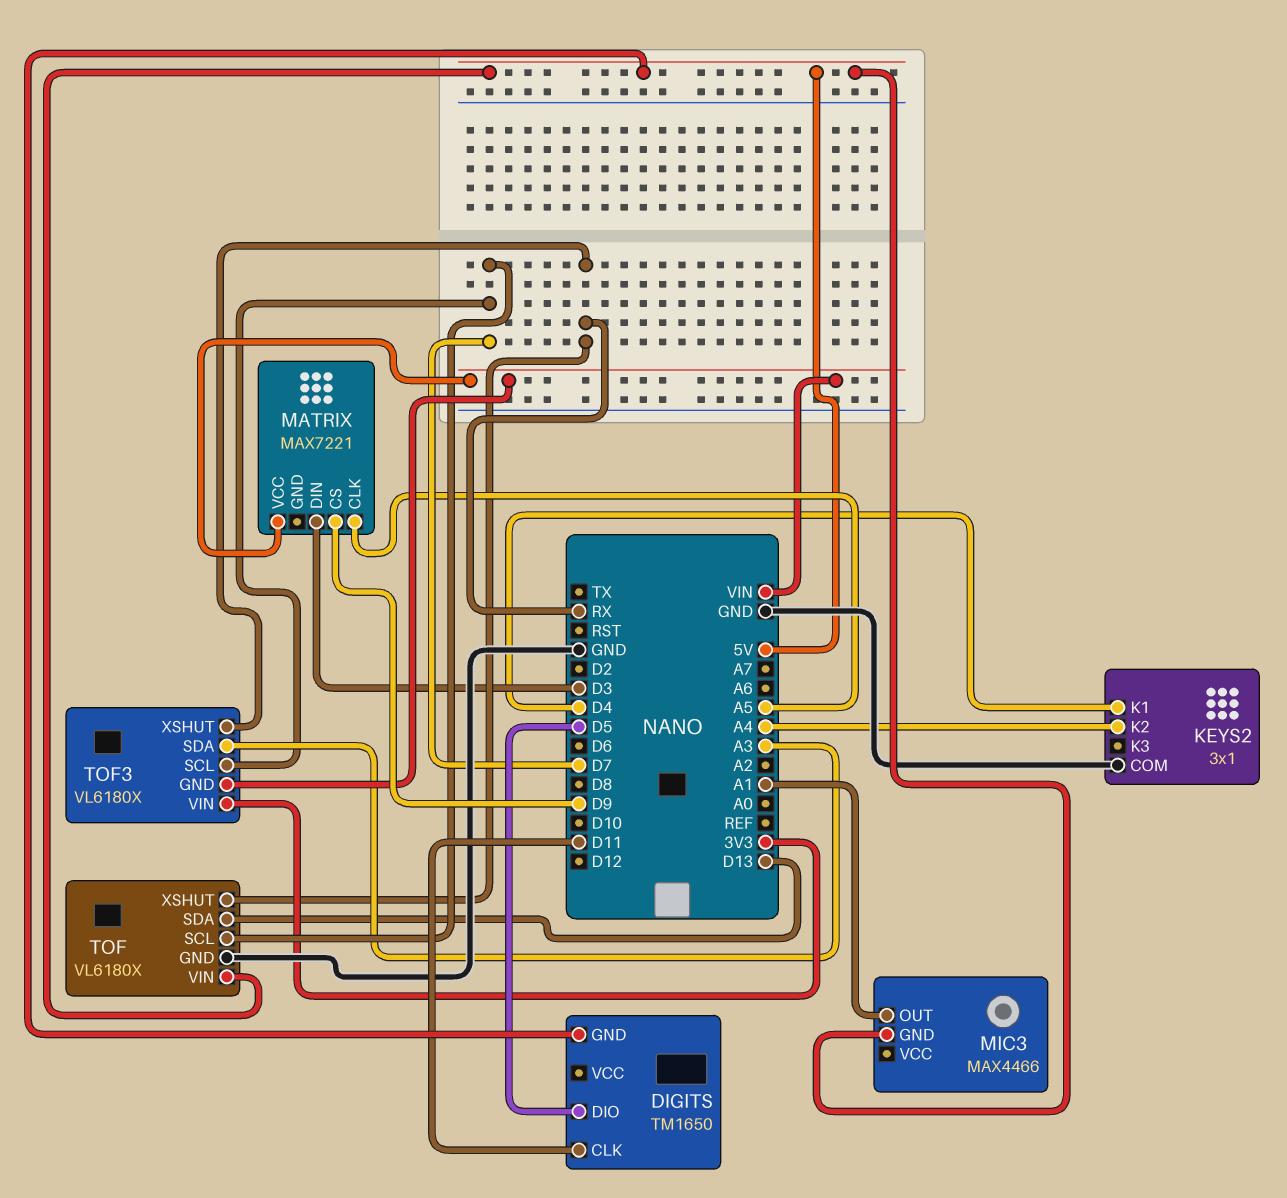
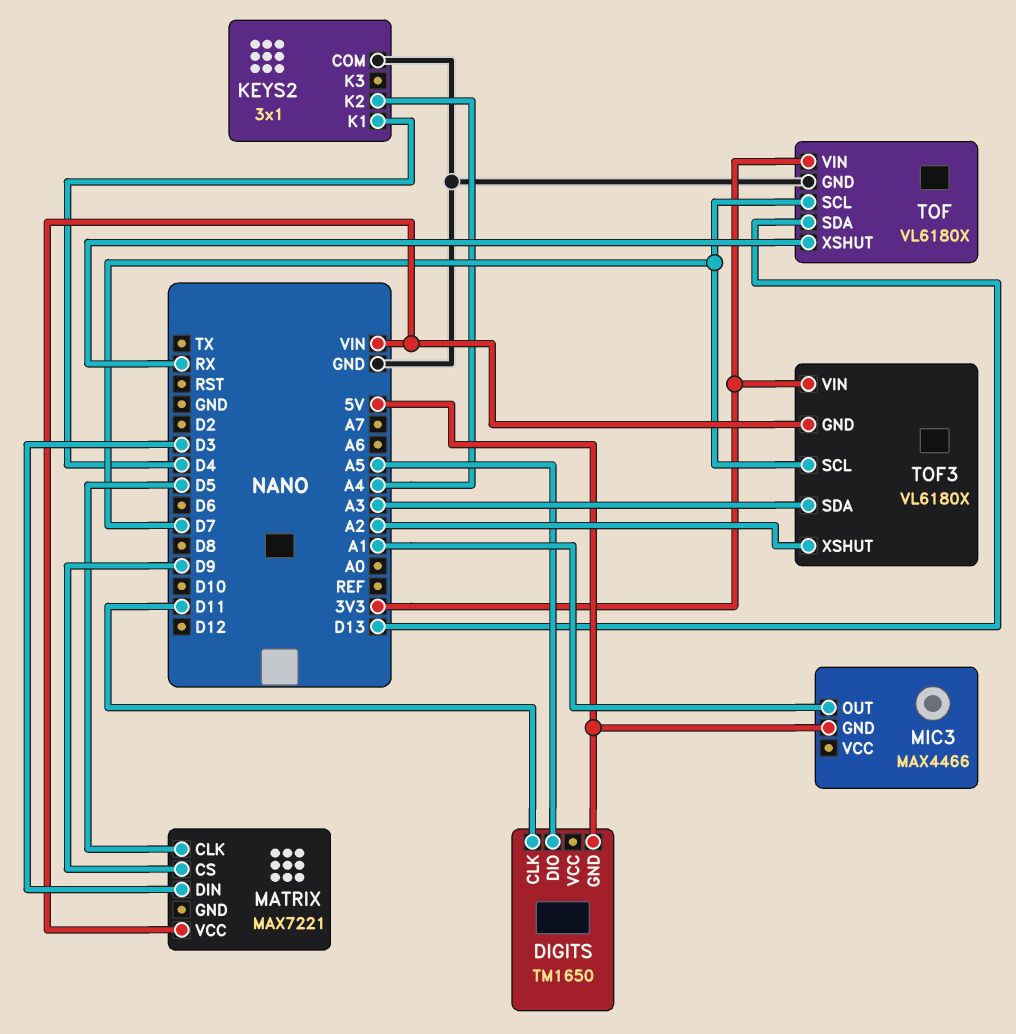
DIGITS pin DIO: D5 -> A5
MATRIX pin CLK: A5 -> D5
TOF pin VIN: 5V -> 3V3
TOF3 pin XSHUT: RX -> A2

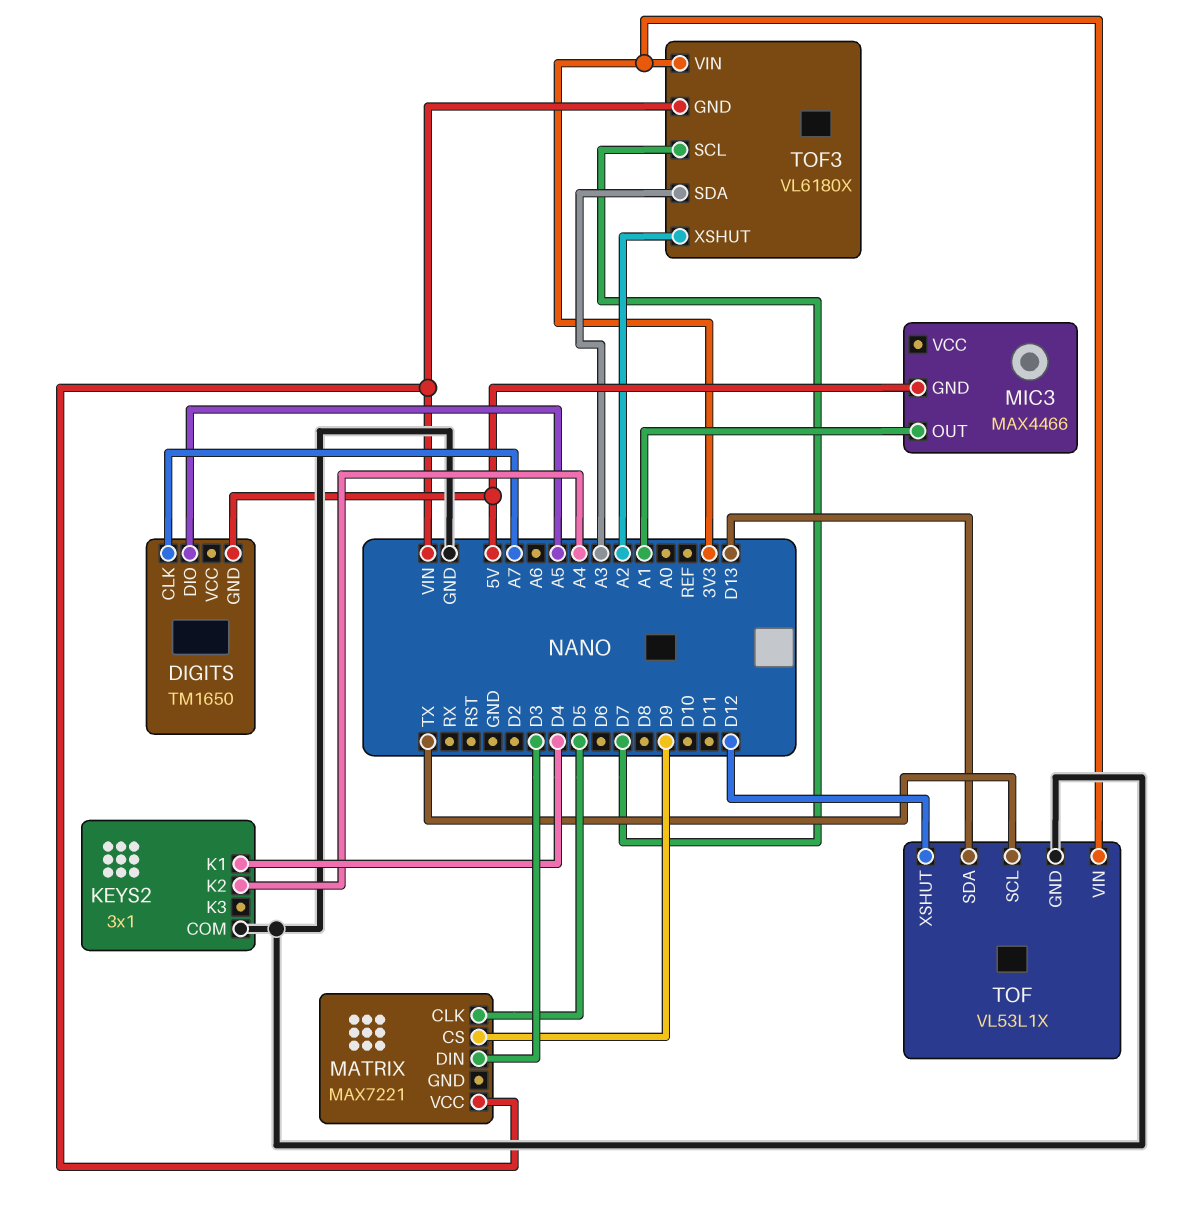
DIGITS pin CLK: D11 -> A7
TOF: VL6180X -> VL53L1X
TOF pin SCL: D7 -> TX
TOF pin XSHUT: RX -> D12

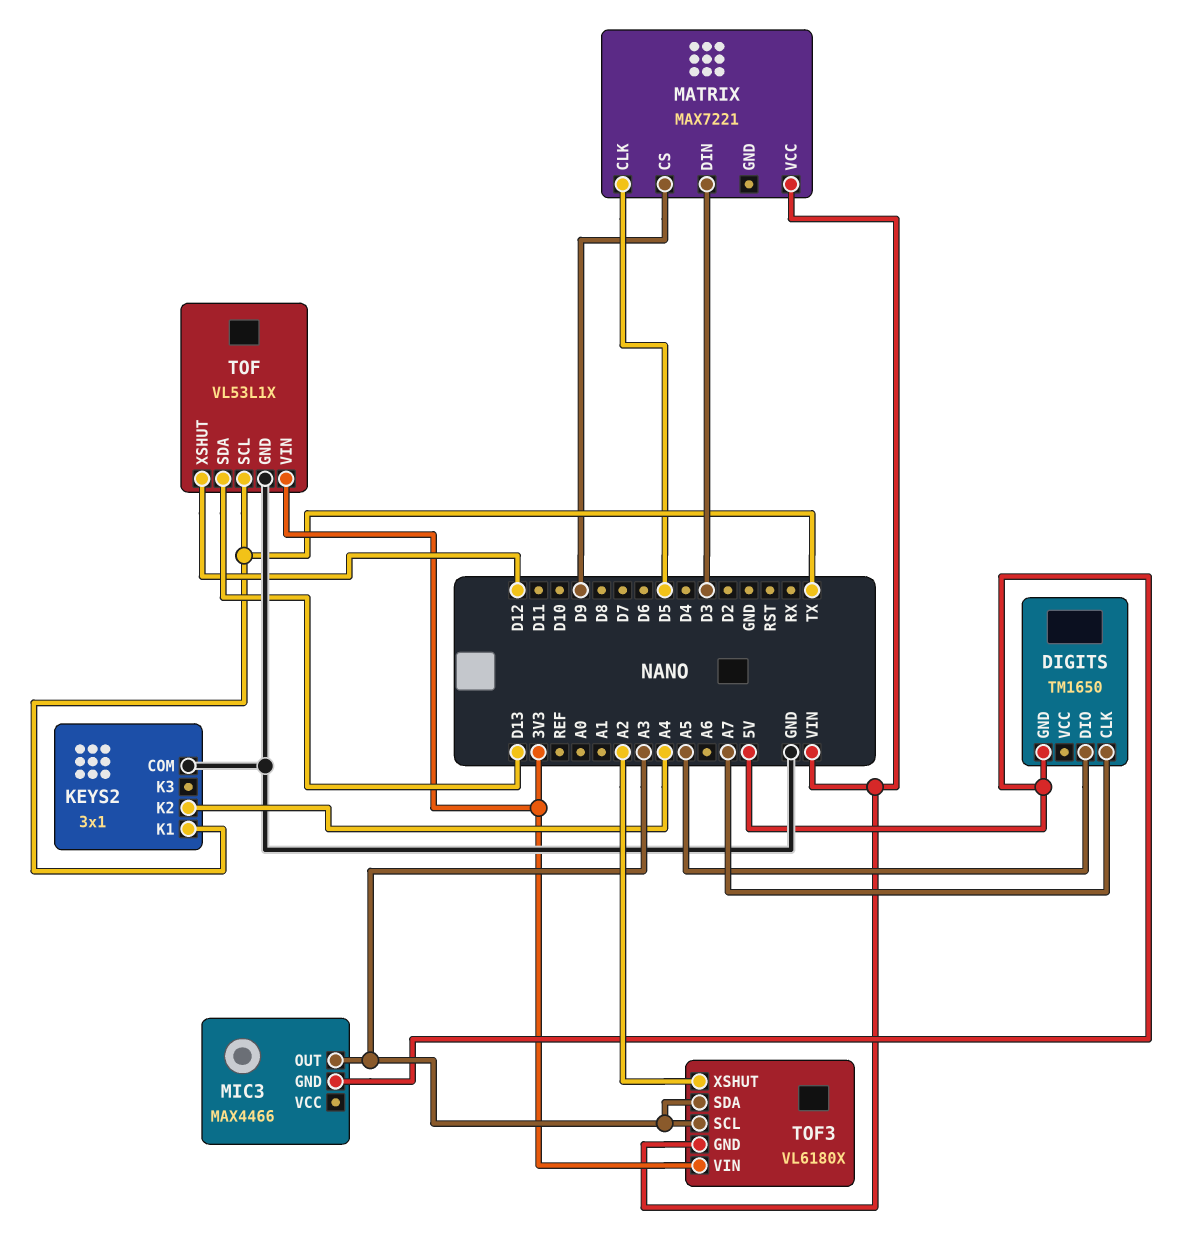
KEYS2 pin K1: D4 -> TX
MIC3 pin OUT: A1 -> A3
TOF3 pin SCL: D7 -> A3

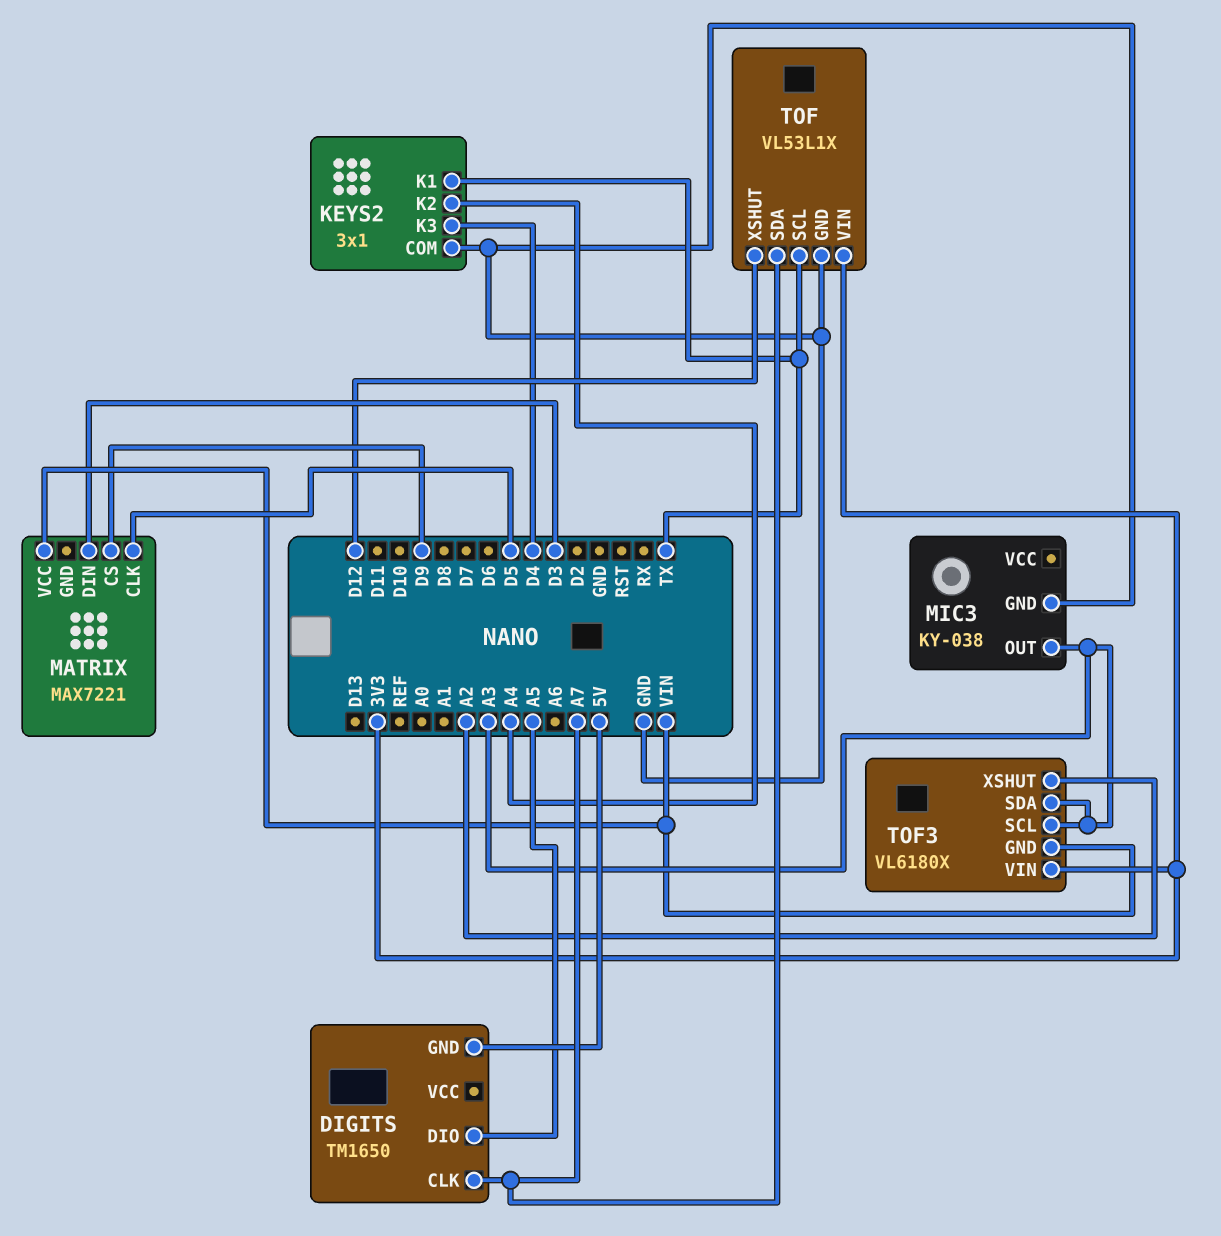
KEYS2 pin K3: none -> D4
MIC3: MAX4466 -> KY-038
MIC3 pin GND: 5V -> GND
TOF pin SDA: D13 -> A7

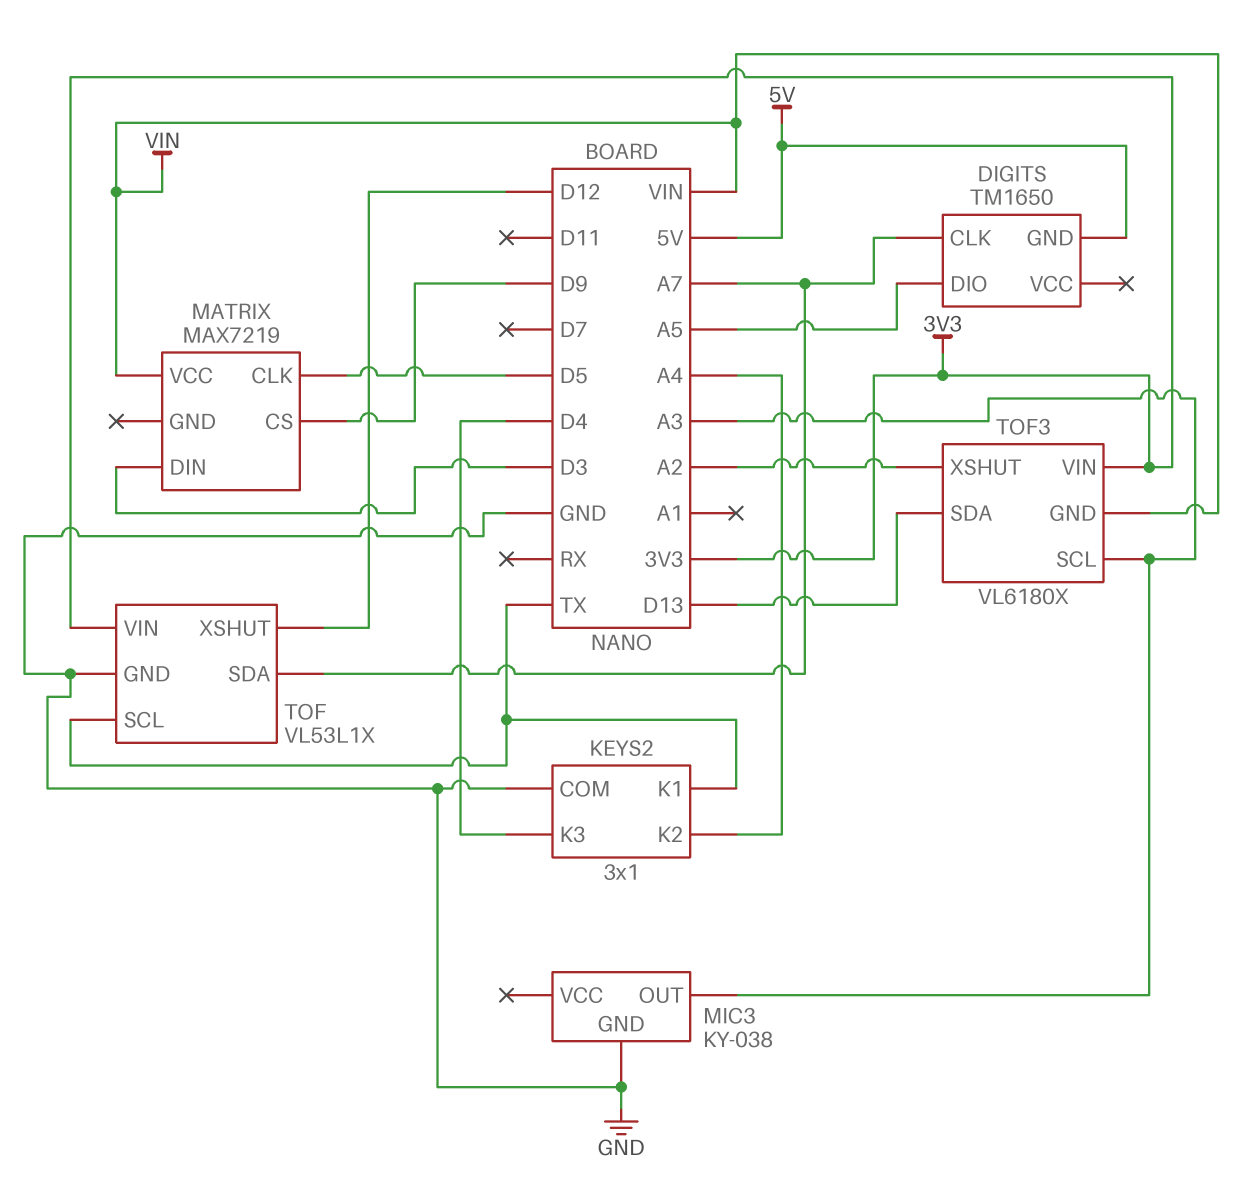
MATRIX: MAX7221 -> MAX7219
TOF3 pin SDA: A3 -> D13

